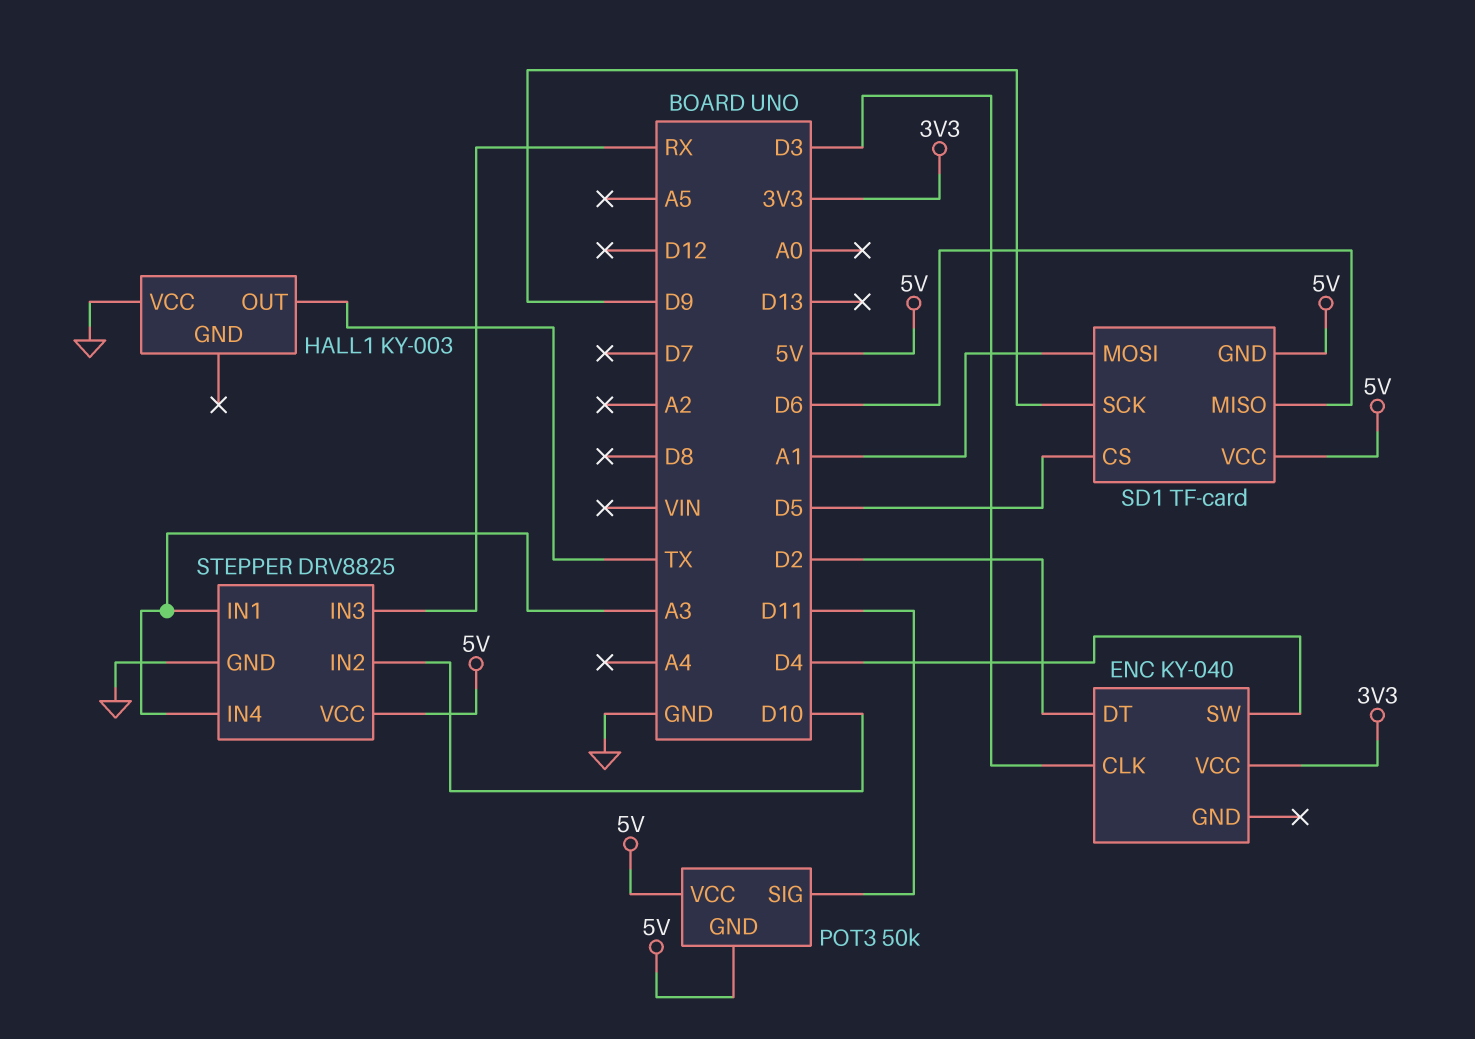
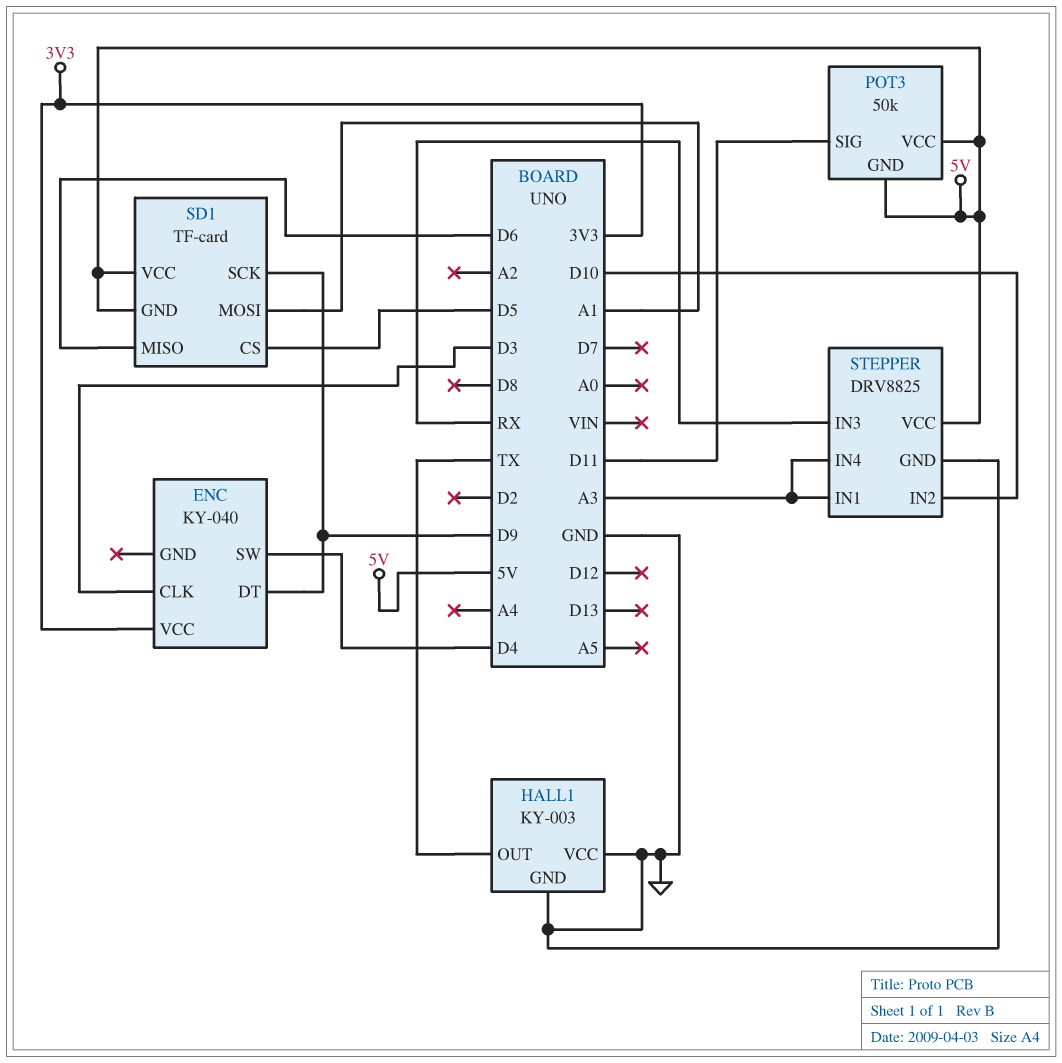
ENC pin DT: D2 -> D9
HALL1 pin GND: none -> GND

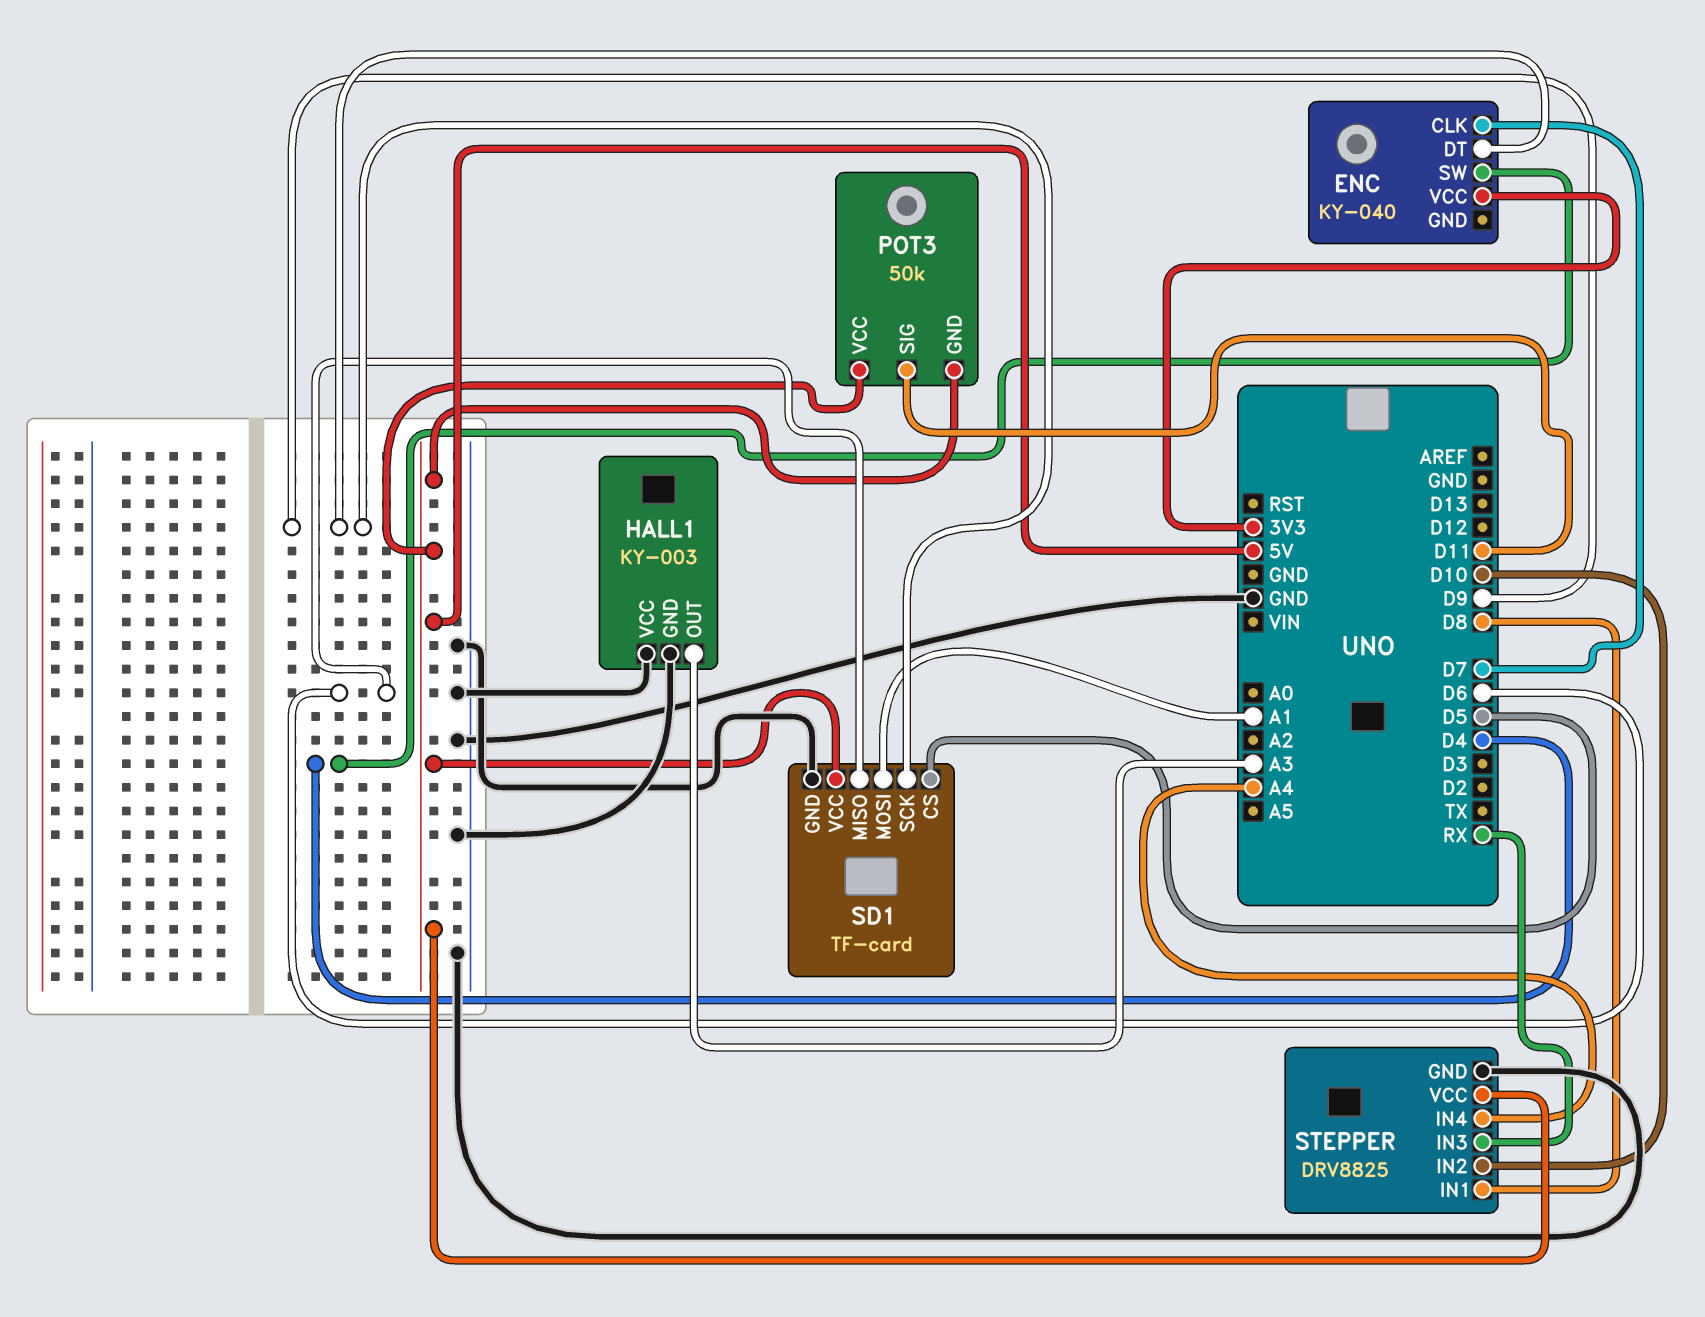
ENC pin CLK: D3 -> D7
HALL1 pin OUT: TX -> A3
SD1 pin GND: 5V -> GND
STEPPER pin IN1: A3 -> D8
STEPPER pin IN4: A3 -> A4

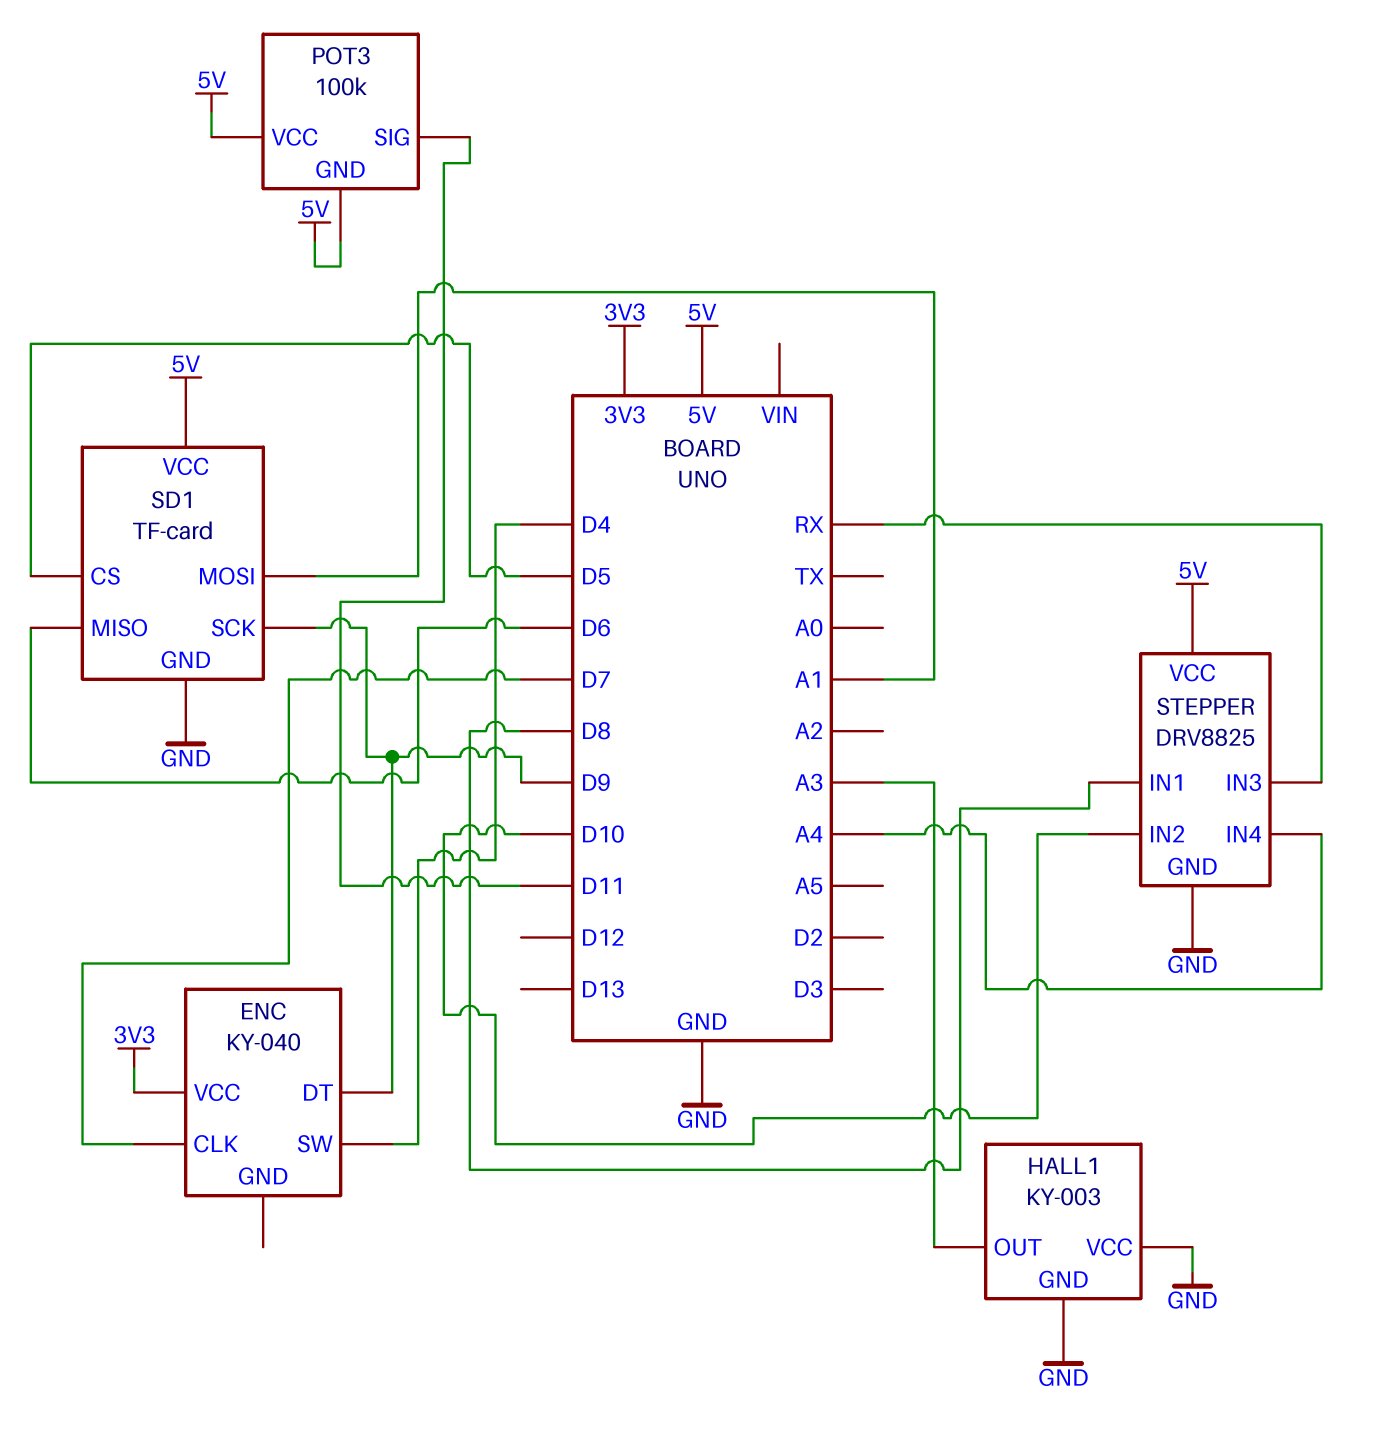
POT3: 50k -> 100k

